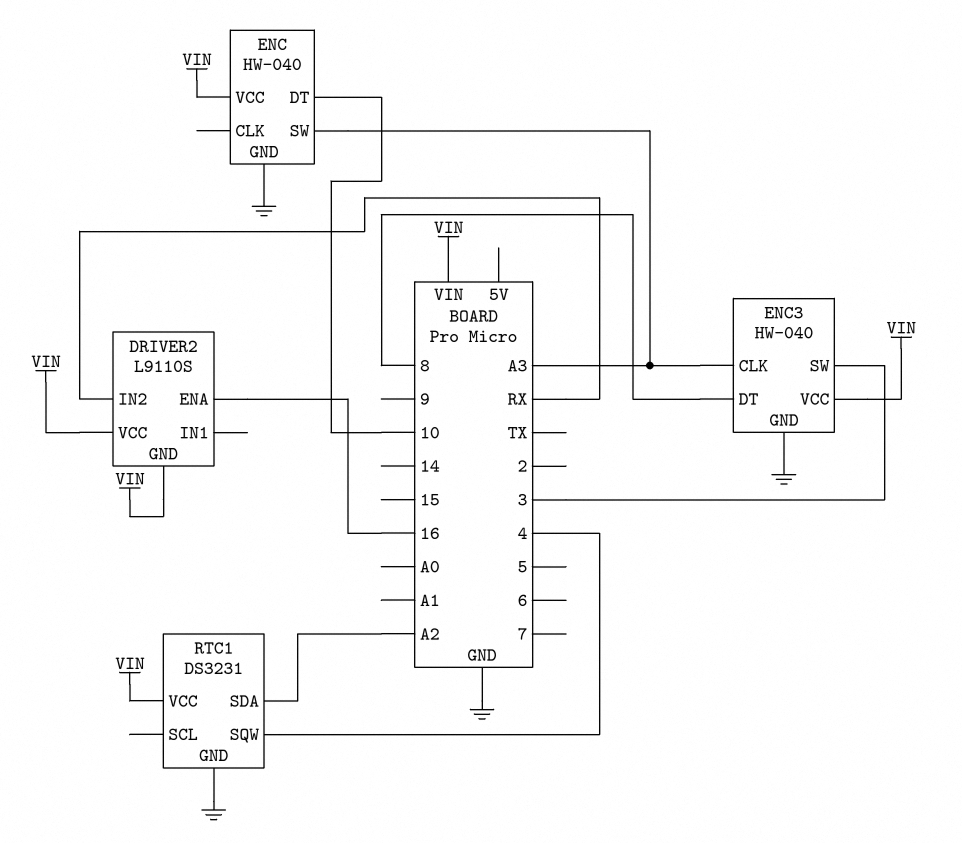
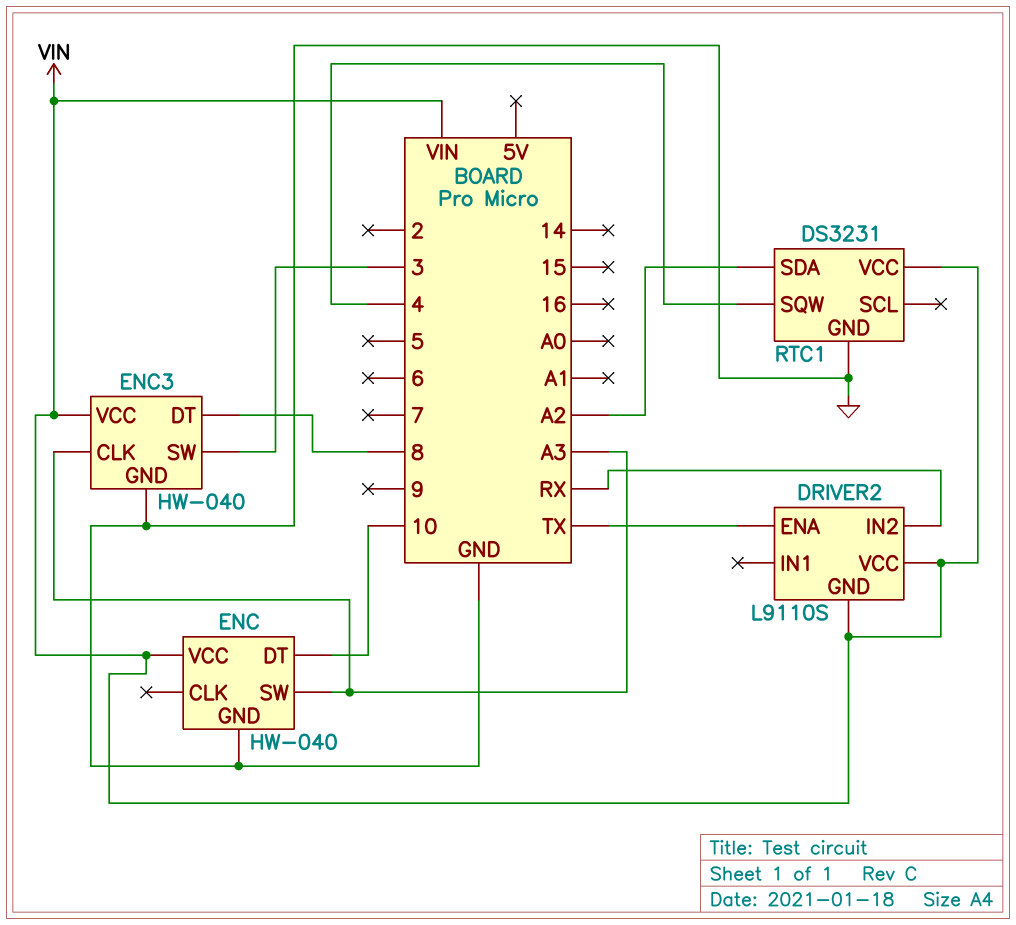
DRIVER2 pin ENA: 16 -> TX

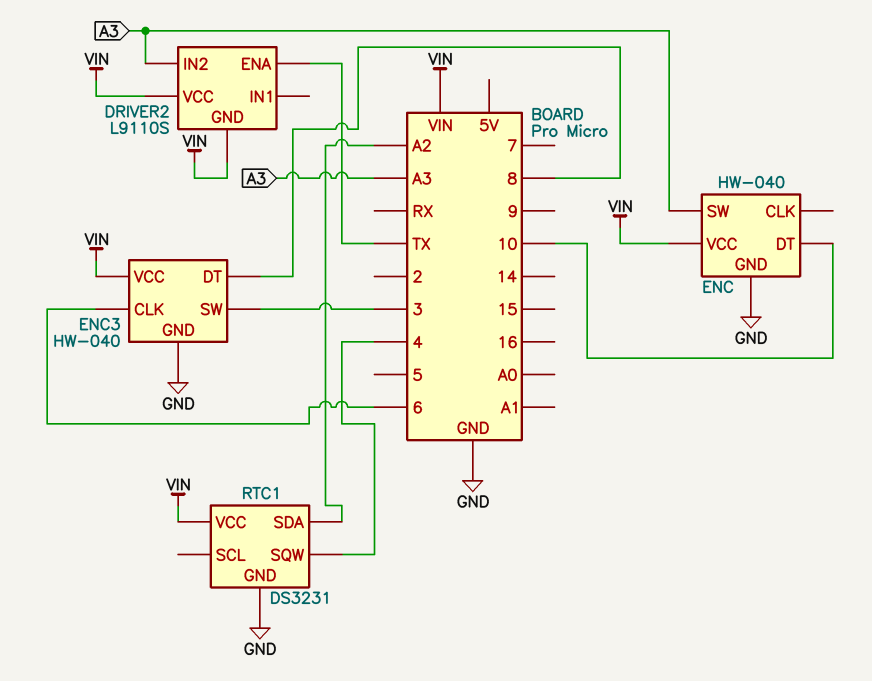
DRIVER2 pin IN2: RX -> A3
ENC3 pin CLK: A3 -> 6

